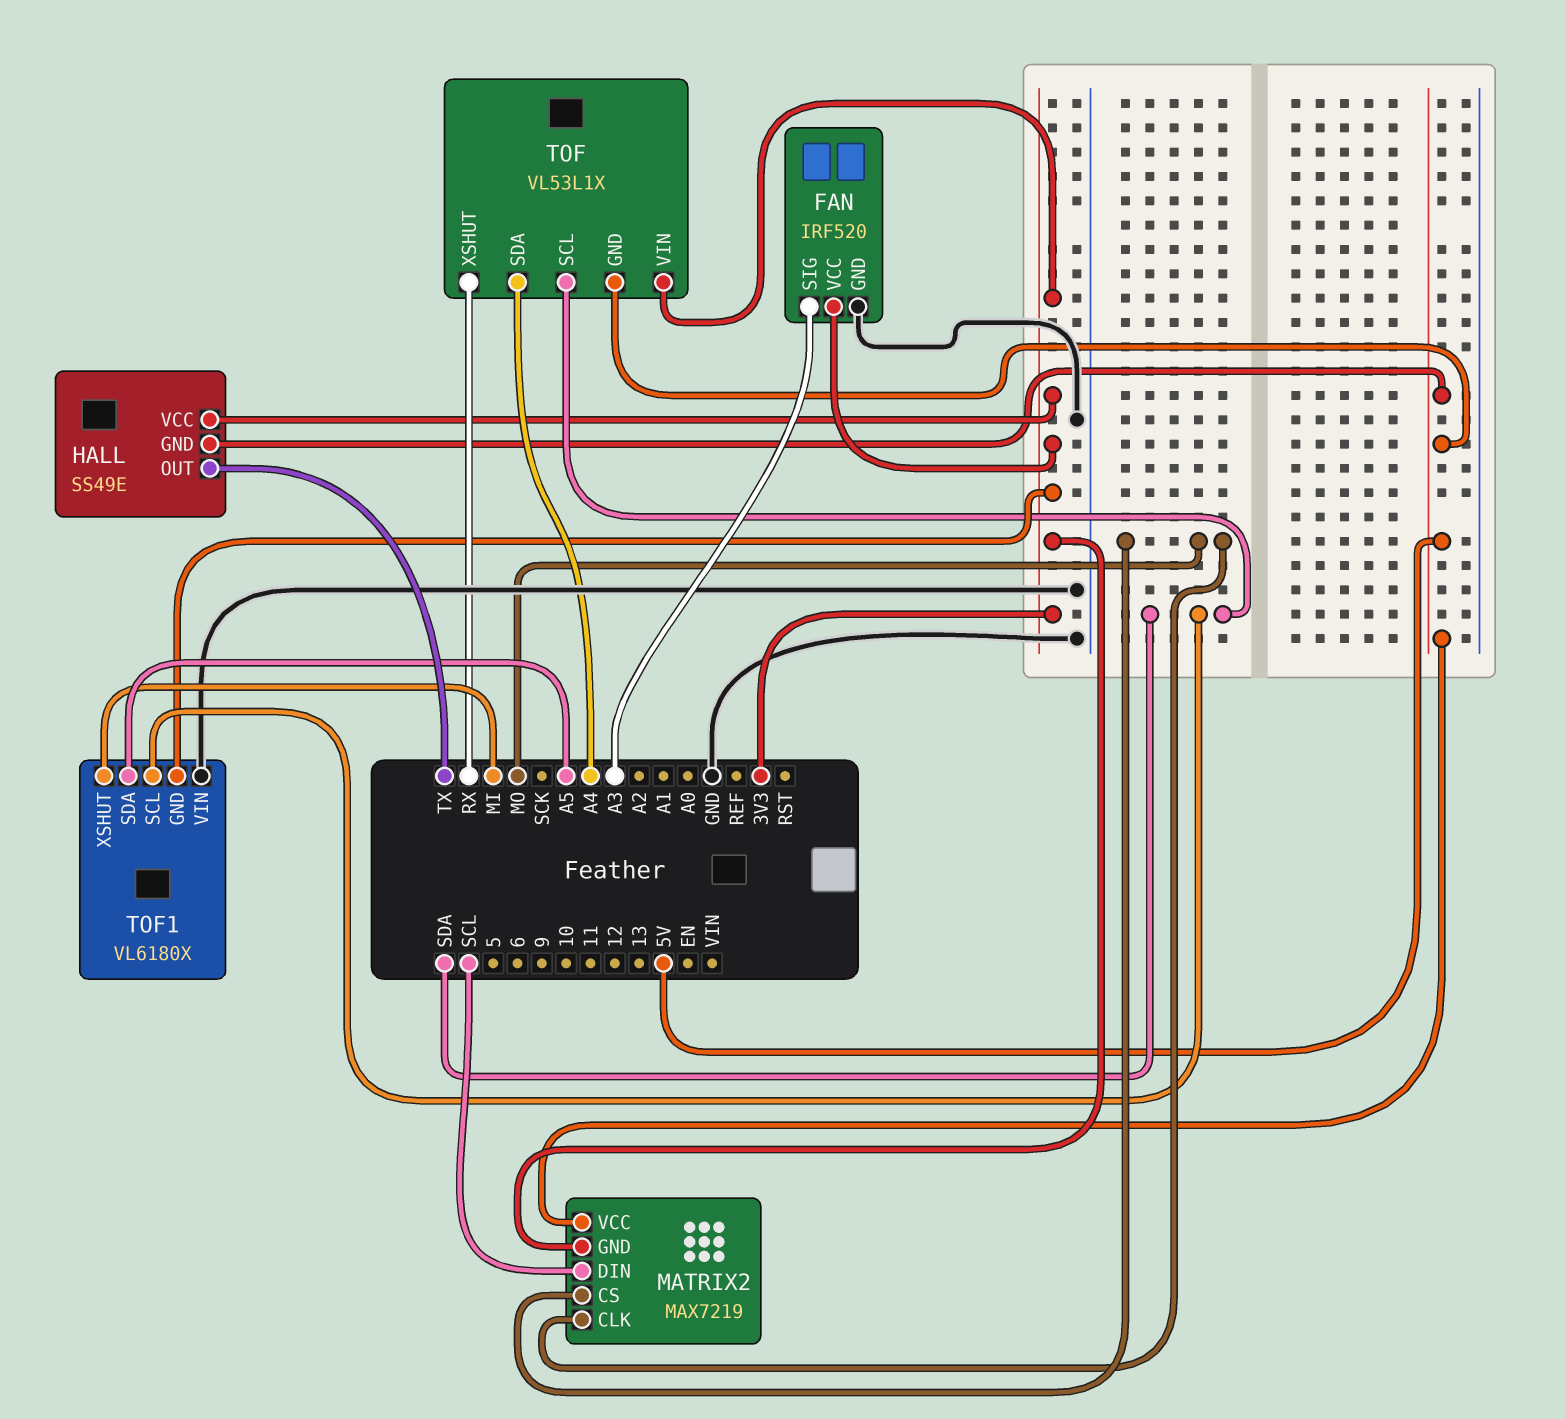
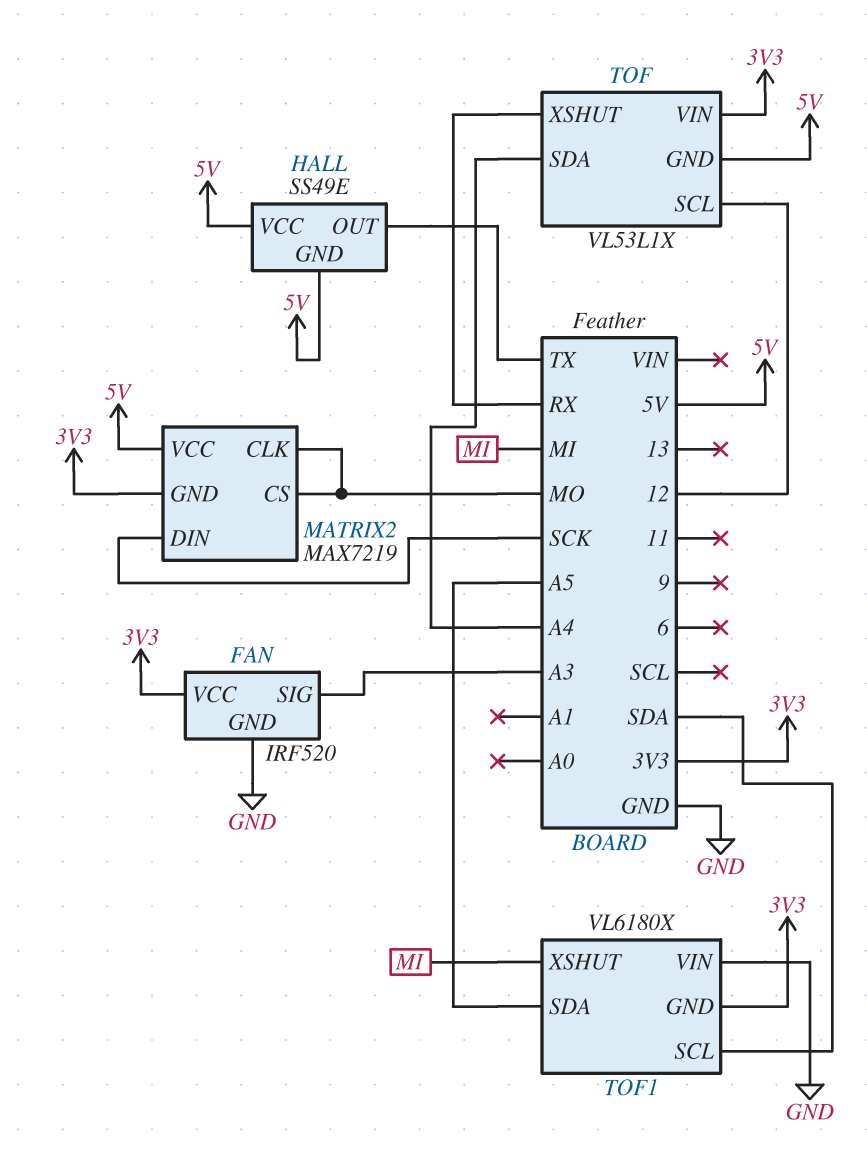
HALL pin VCC: 3V3 -> 5V
MATRIX2 pin DIN: SCL -> SCK
TOF pin SCL: SDA -> 12

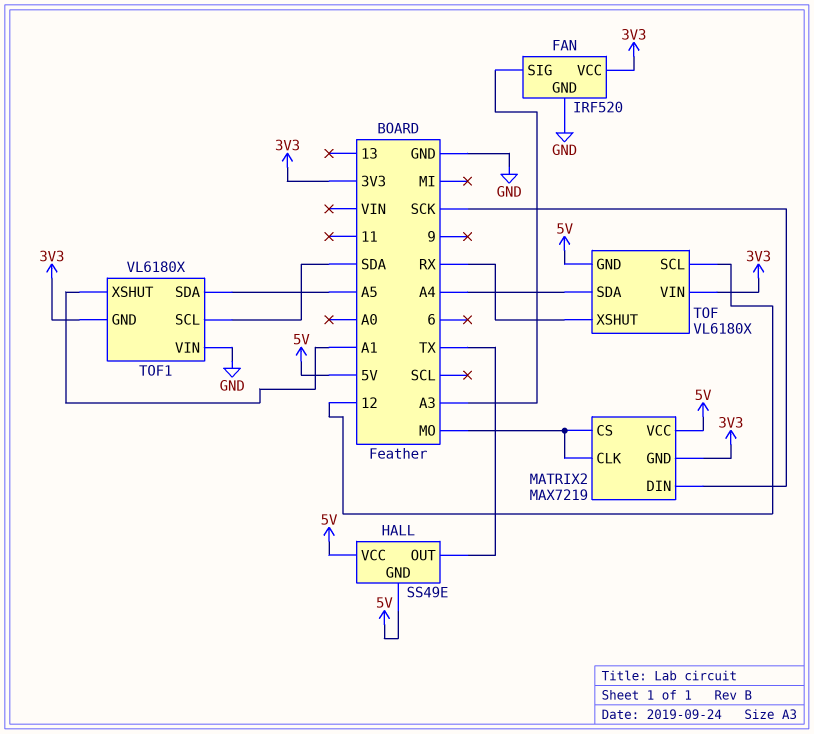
TOF: VL53L1X -> VL6180X
TOF1 pin XSHUT: MI -> A1

